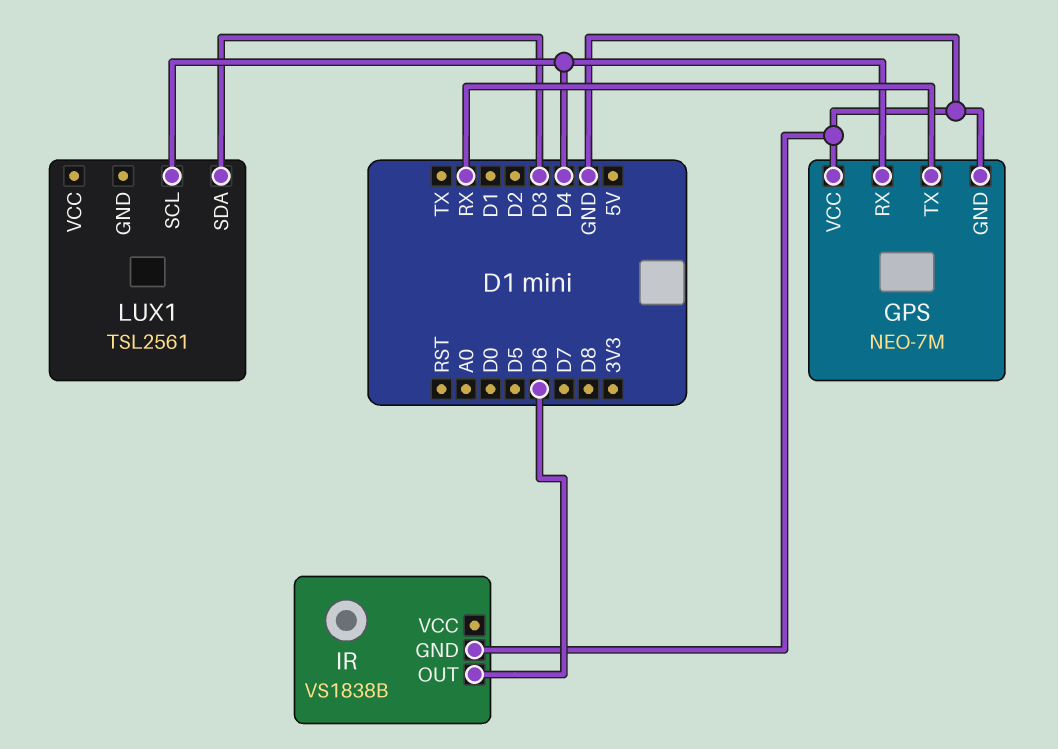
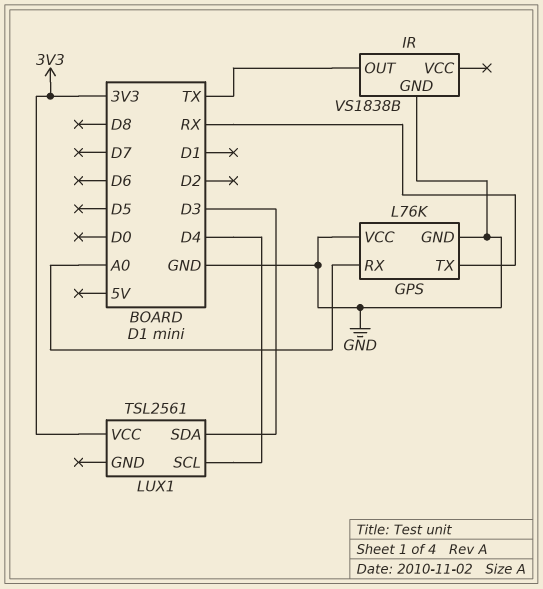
GPS: NEO-7M -> L76K
GPS pin RX: D4 -> A0
IR pin OUT: D6 -> TX
LUX1 pin VCC: none -> 3V3

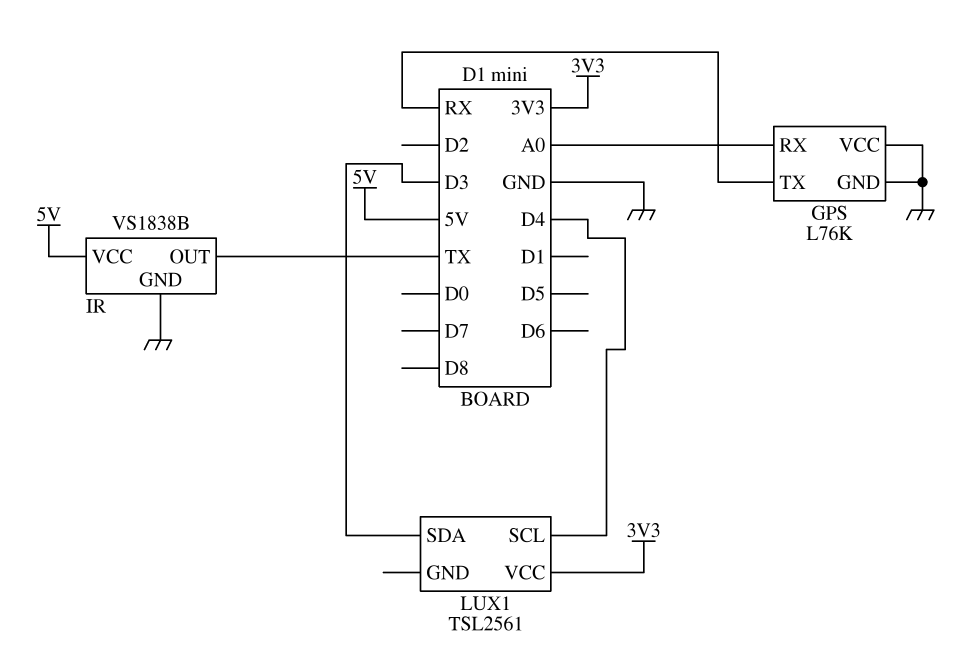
IR pin VCC: none -> 5V

